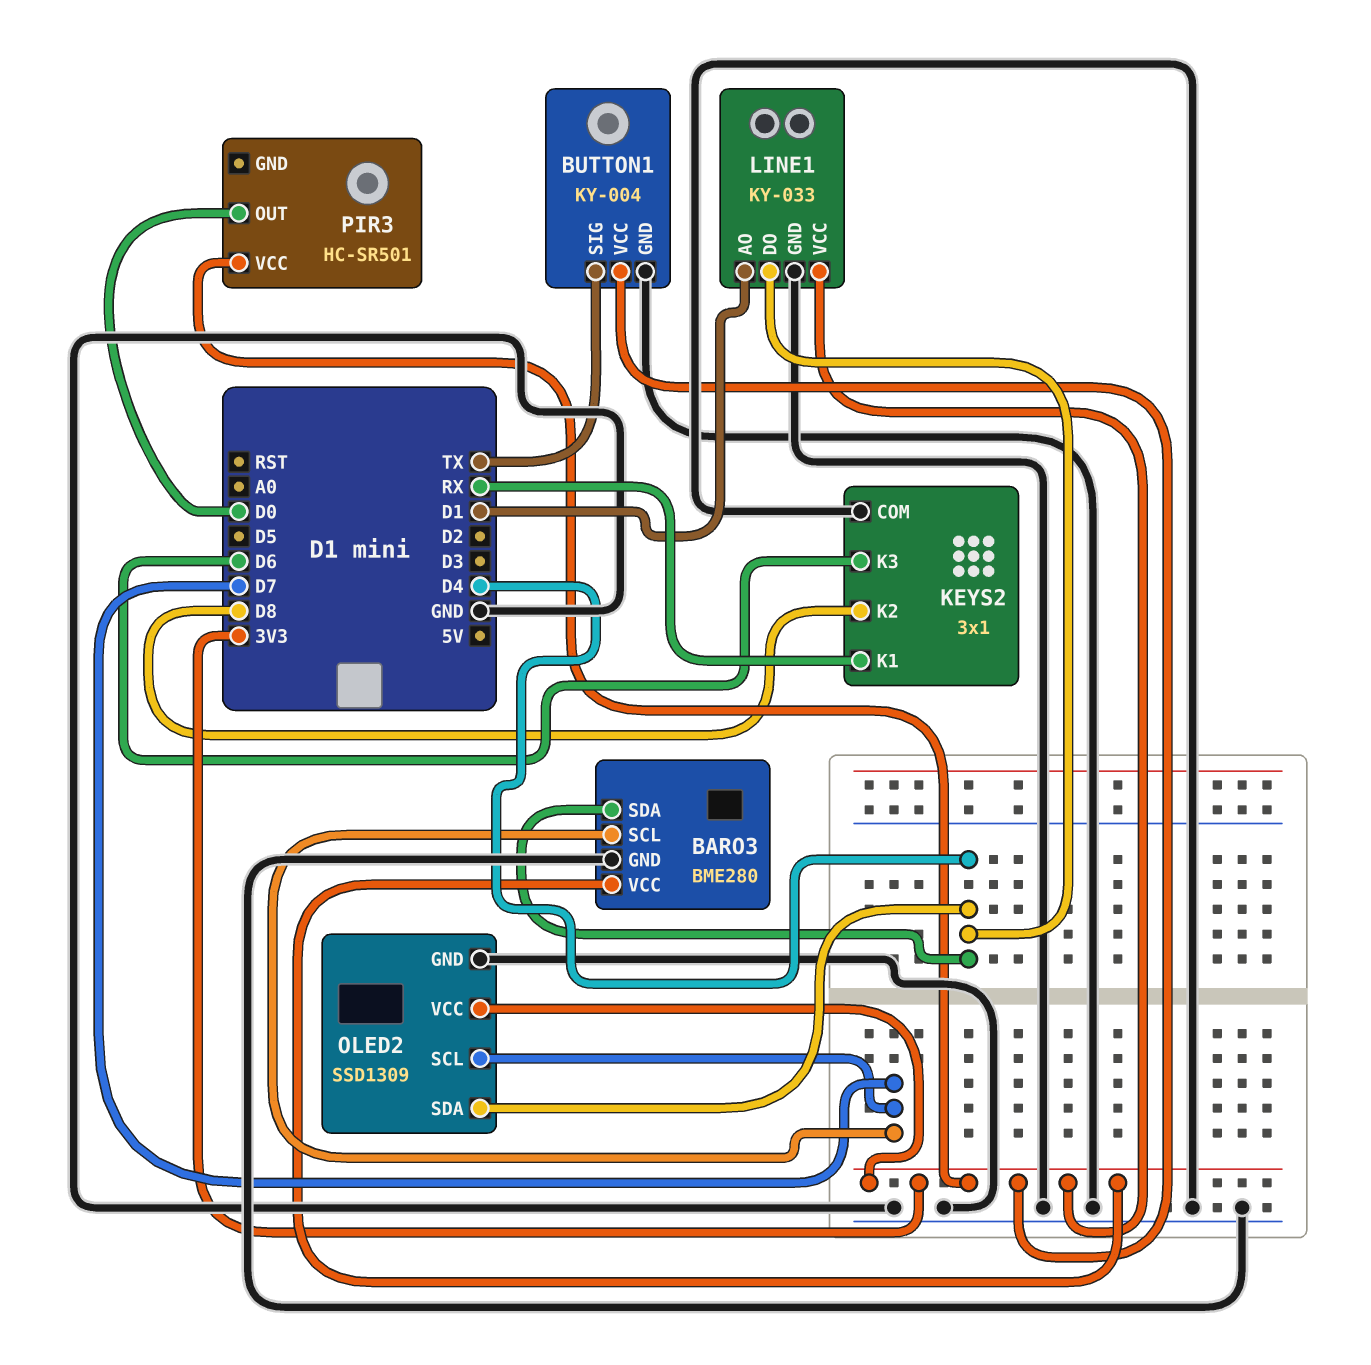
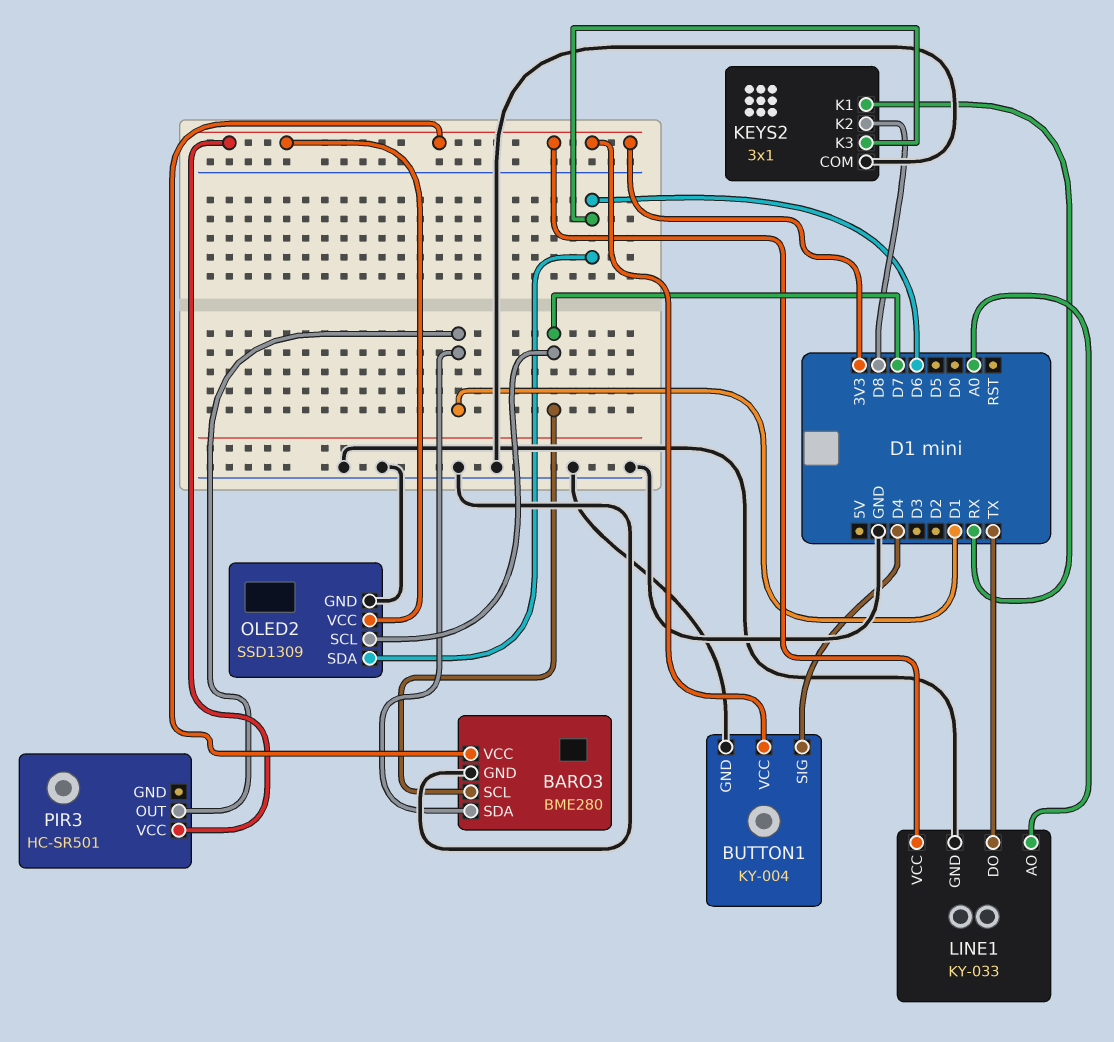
BARO3 pin SDA: D4 -> D1
BUTTON1 pin SIG: TX -> D4
LINE1 pin AO: D1 -> A0
LINE1 pin DO: D4 -> TX
OLED2 pin SDA: D4 -> D6
PIR3 pin OUT: D0 -> D1

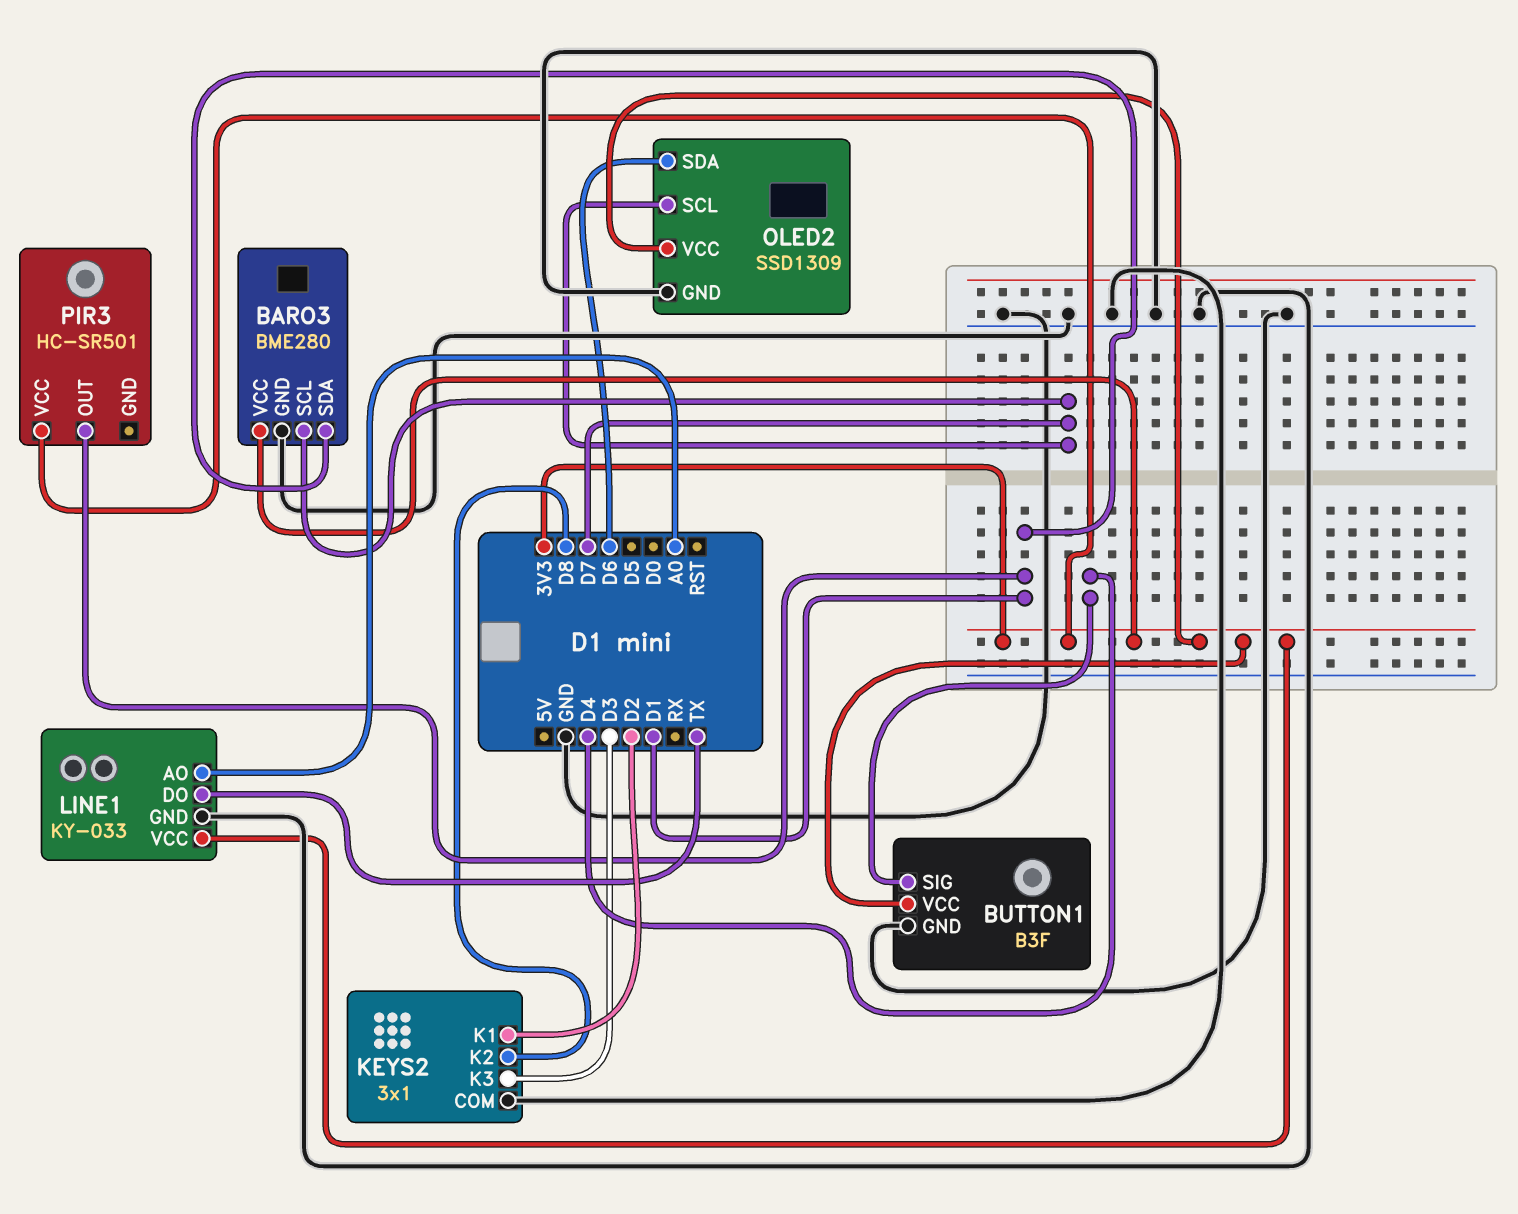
BUTTON1: KY-004 -> B3F
KEYS2 pin K1: RX -> D2
KEYS2 pin K3: D6 -> D3

